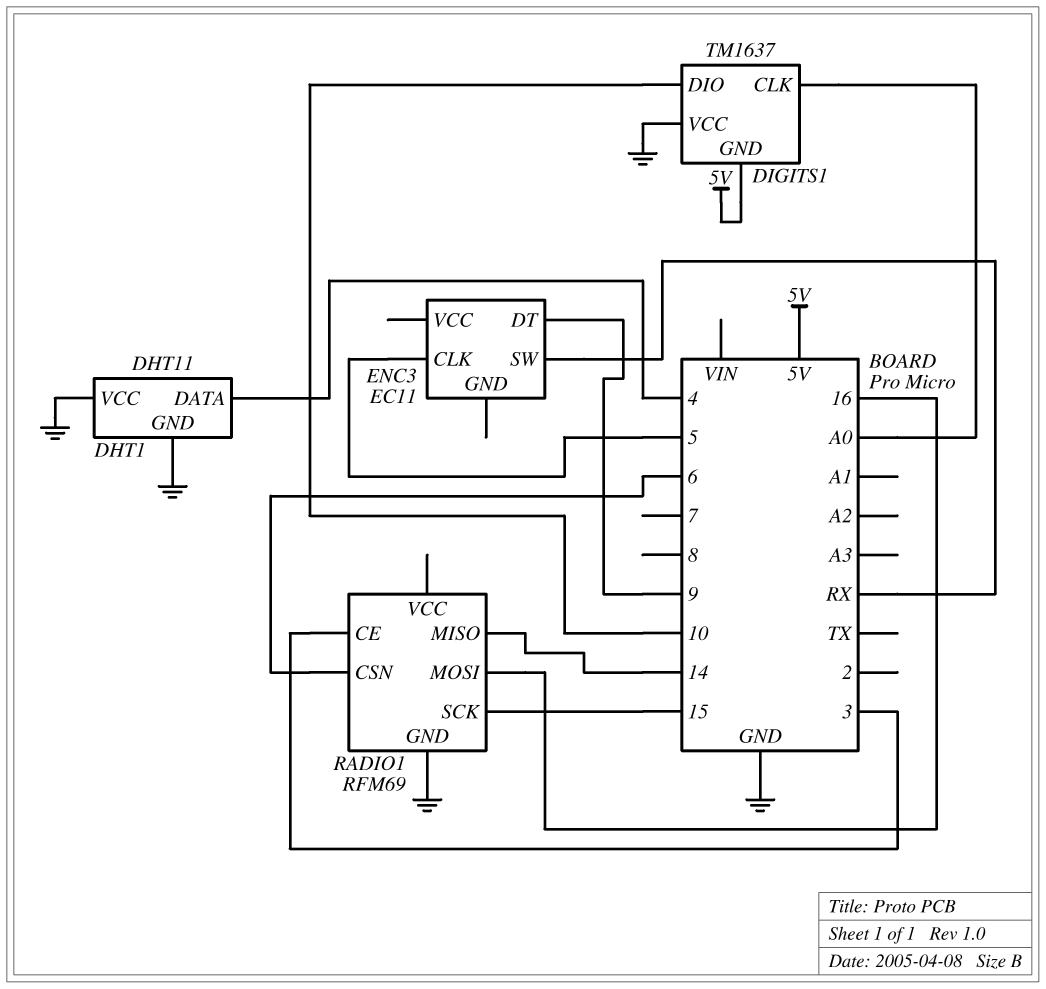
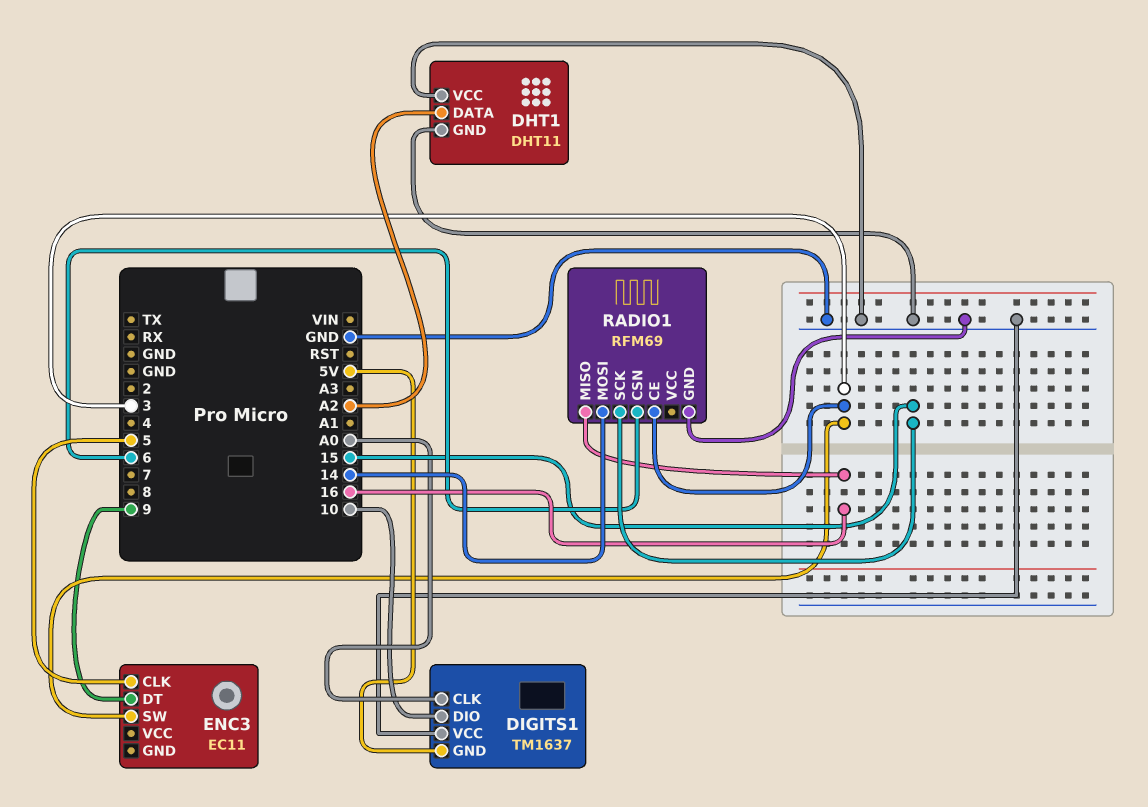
DHT1 pin DATA: 4 -> A2
ENC3 pin SW: RX -> 3
RADIO1 pin MISO: 14 -> 16
RADIO1 pin MOSI: 16 -> 14

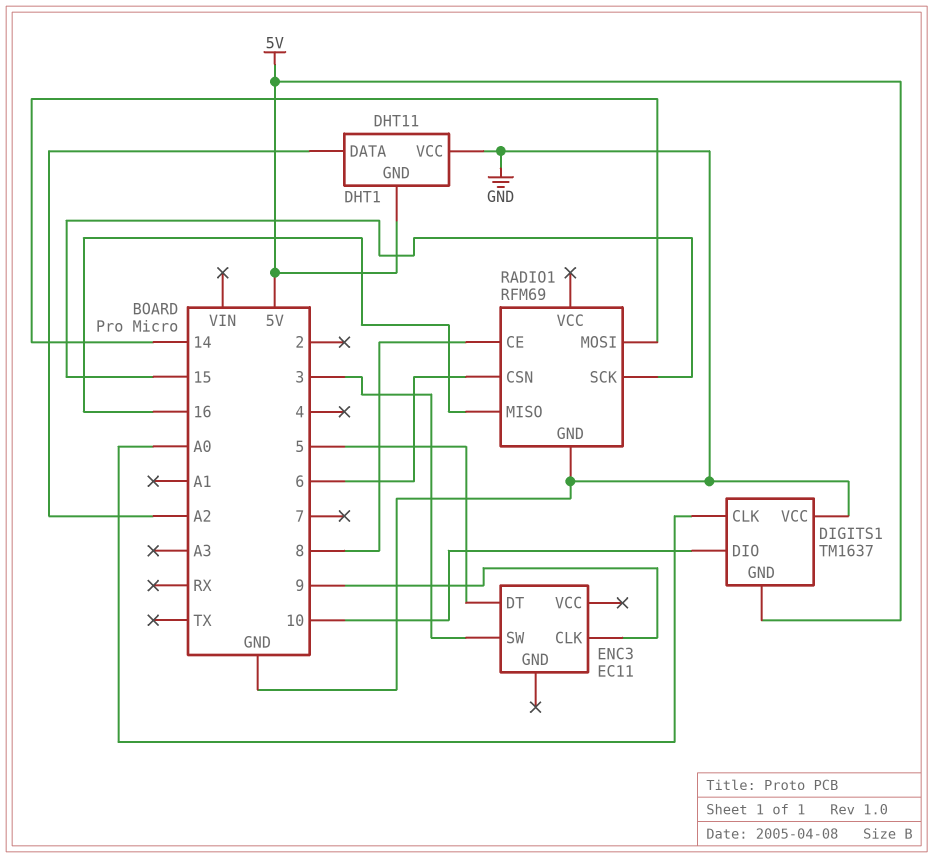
DHT1 pin GND: GND -> 5V
ENC3 pin CLK: 5 -> 9
ENC3 pin DT: 9 -> 5
RADIO1 pin CE: 3 -> 8

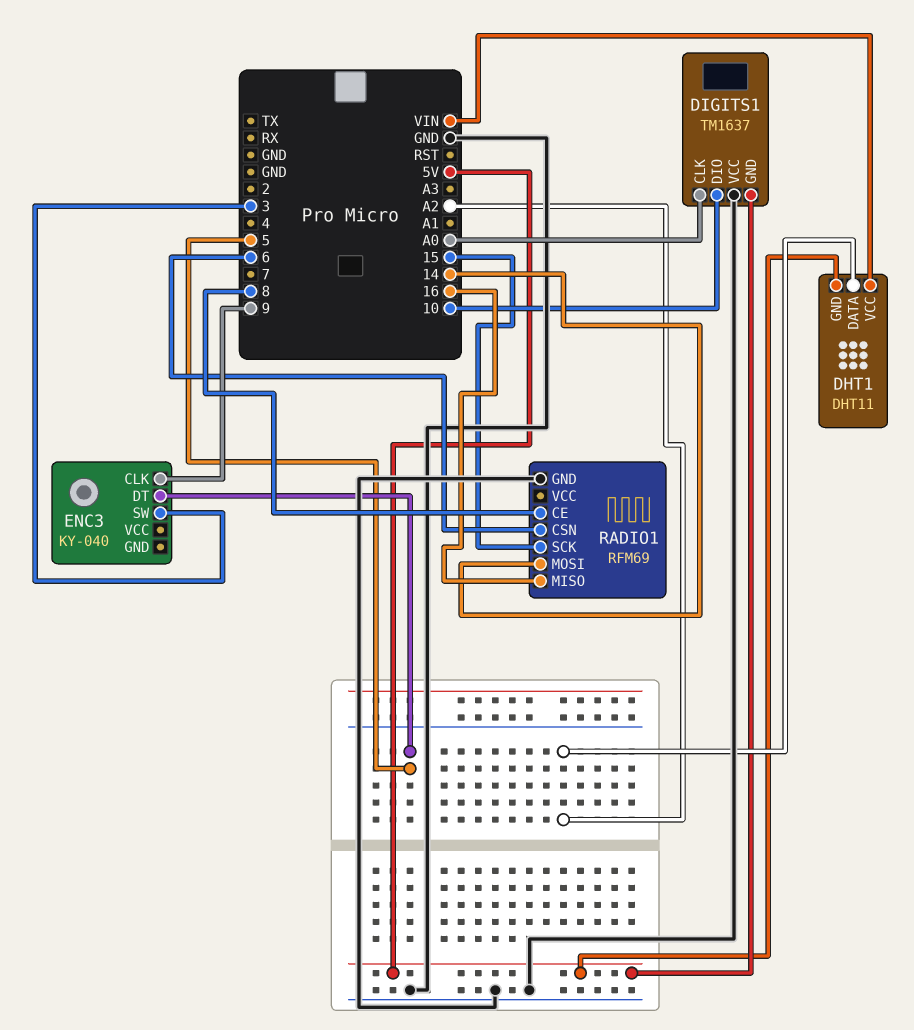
DHT1 pin VCC: GND -> VIN
ENC3: EC11 -> KY-040

